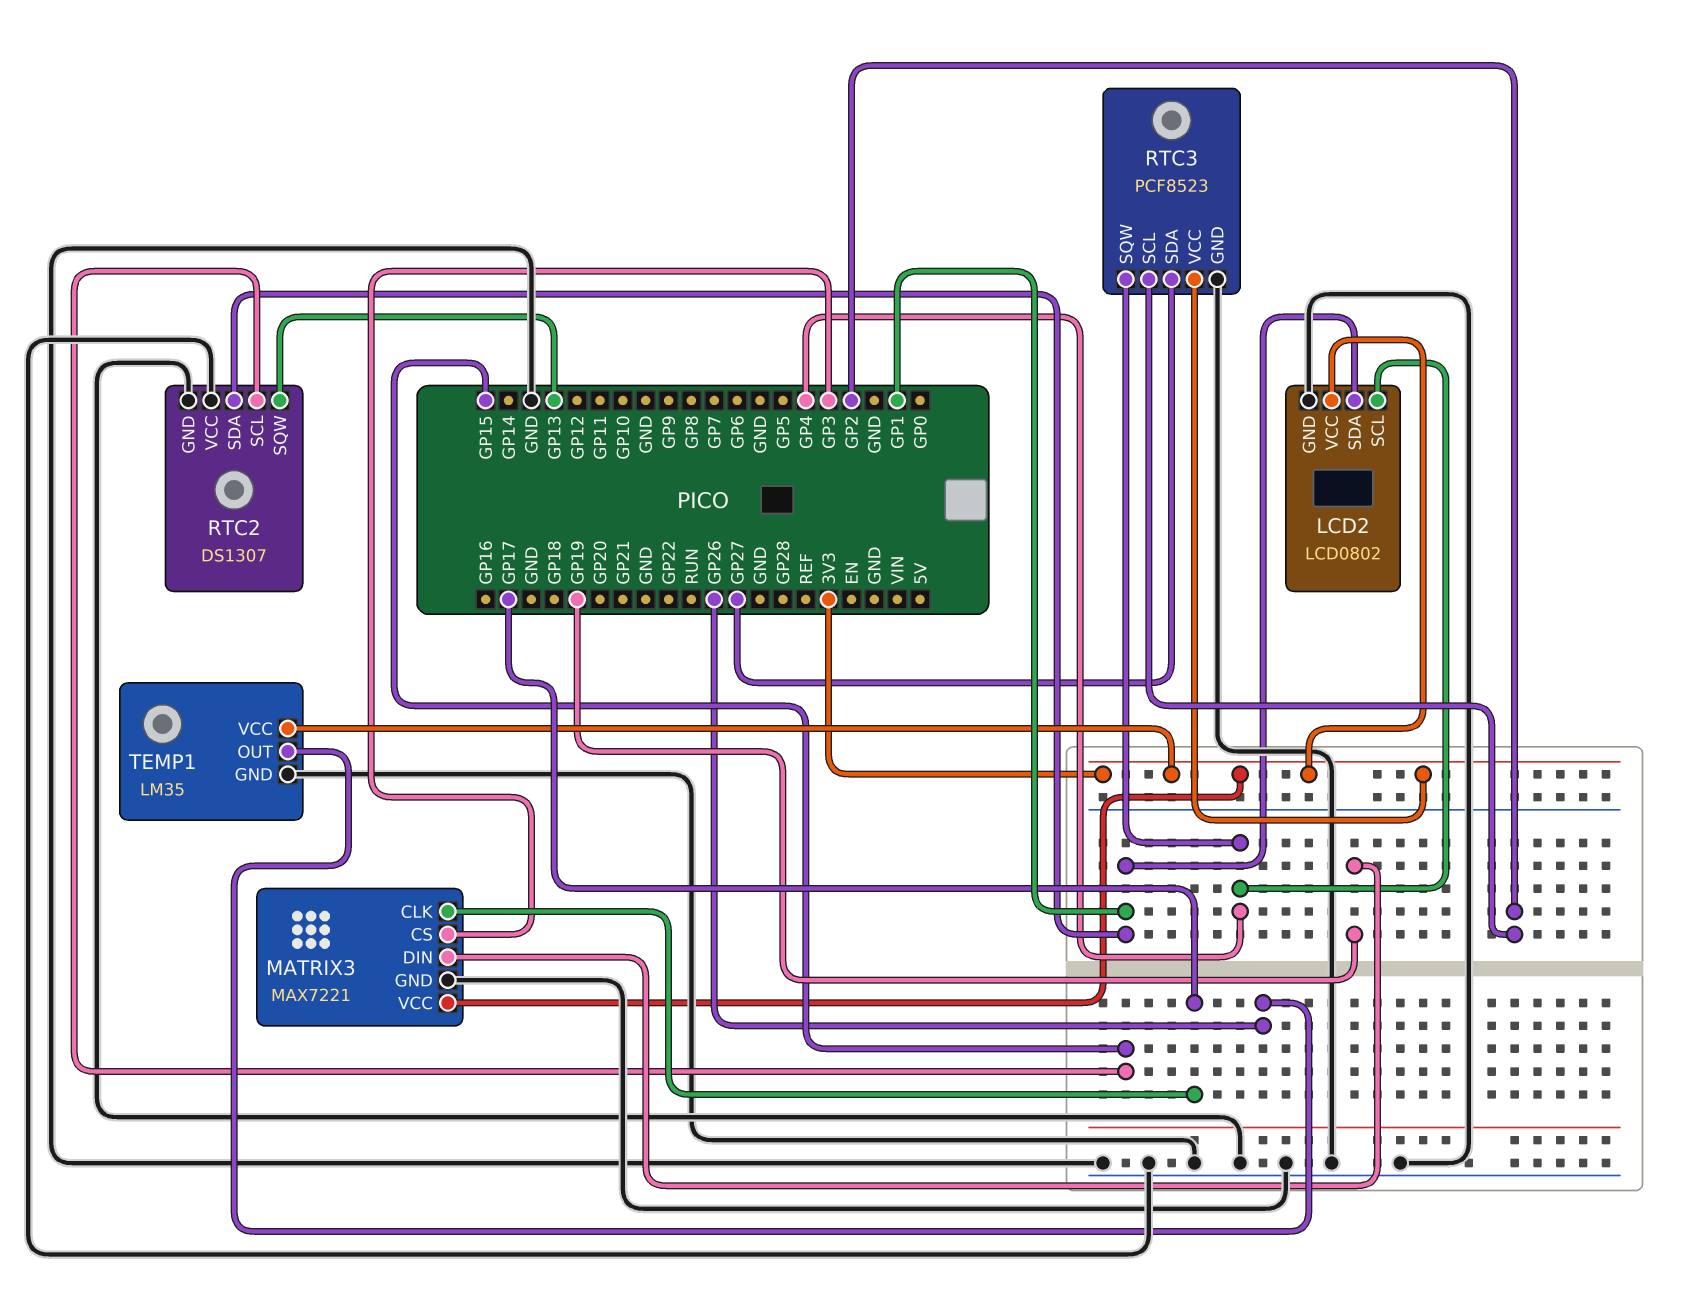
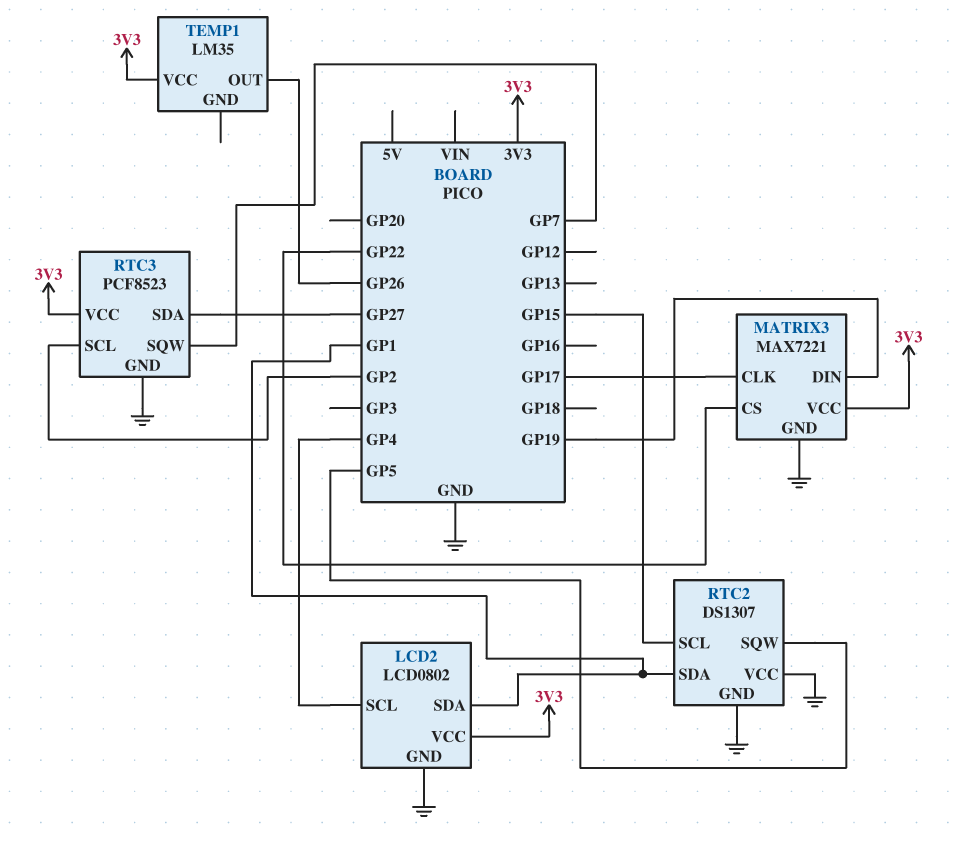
MATRIX3 pin CS: GP3 -> GP22
RTC2 pin SQW: GP13 -> GP5
RTC3 pin SQW: GP4 -> GP7
TEMP1 pin GND: GND -> none

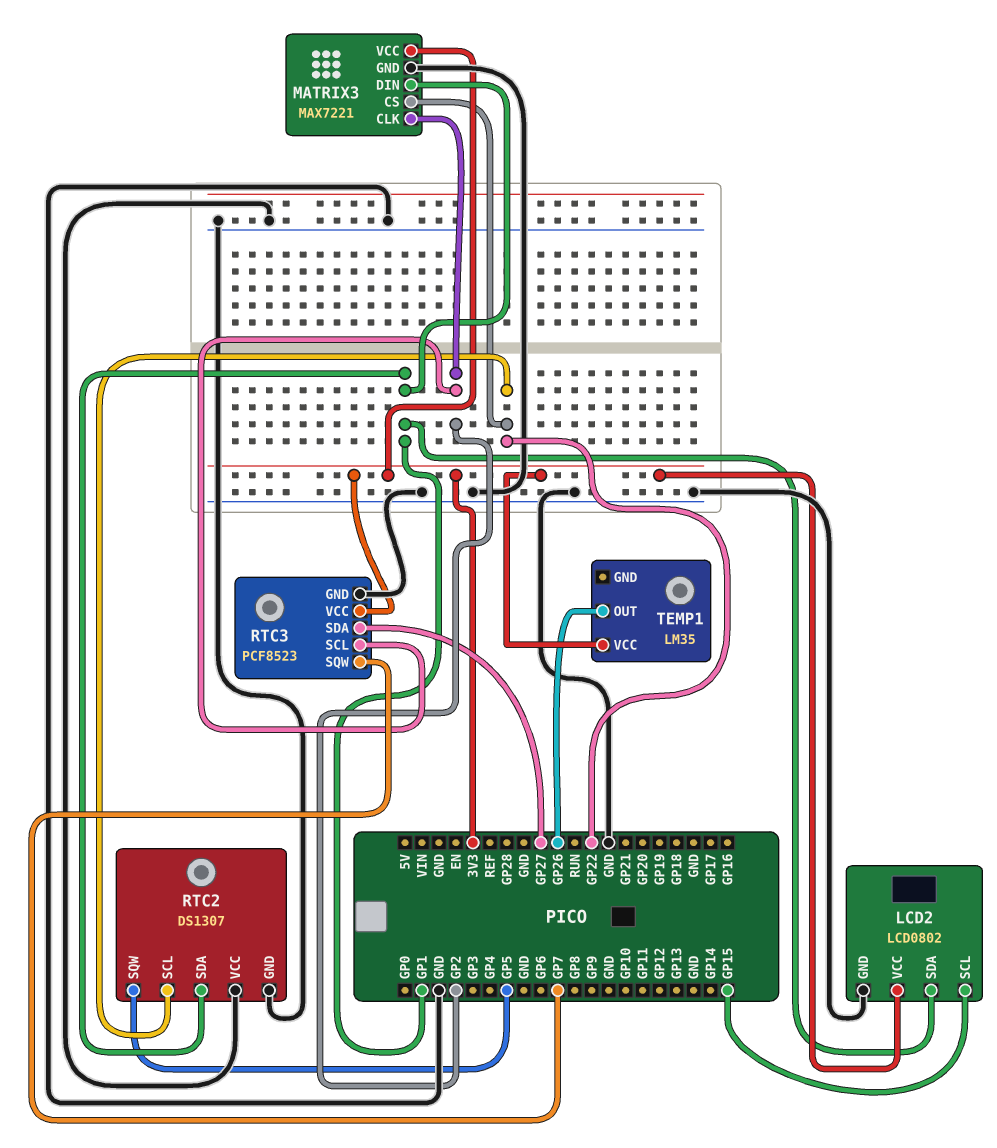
LCD2 pin SCL: GP4 -> GP15
MATRIX3 pin CLK: GP17 -> GP2
MATRIX3 pin DIN: GP19 -> GP1
RTC2 pin SCL: GP15 -> GP22

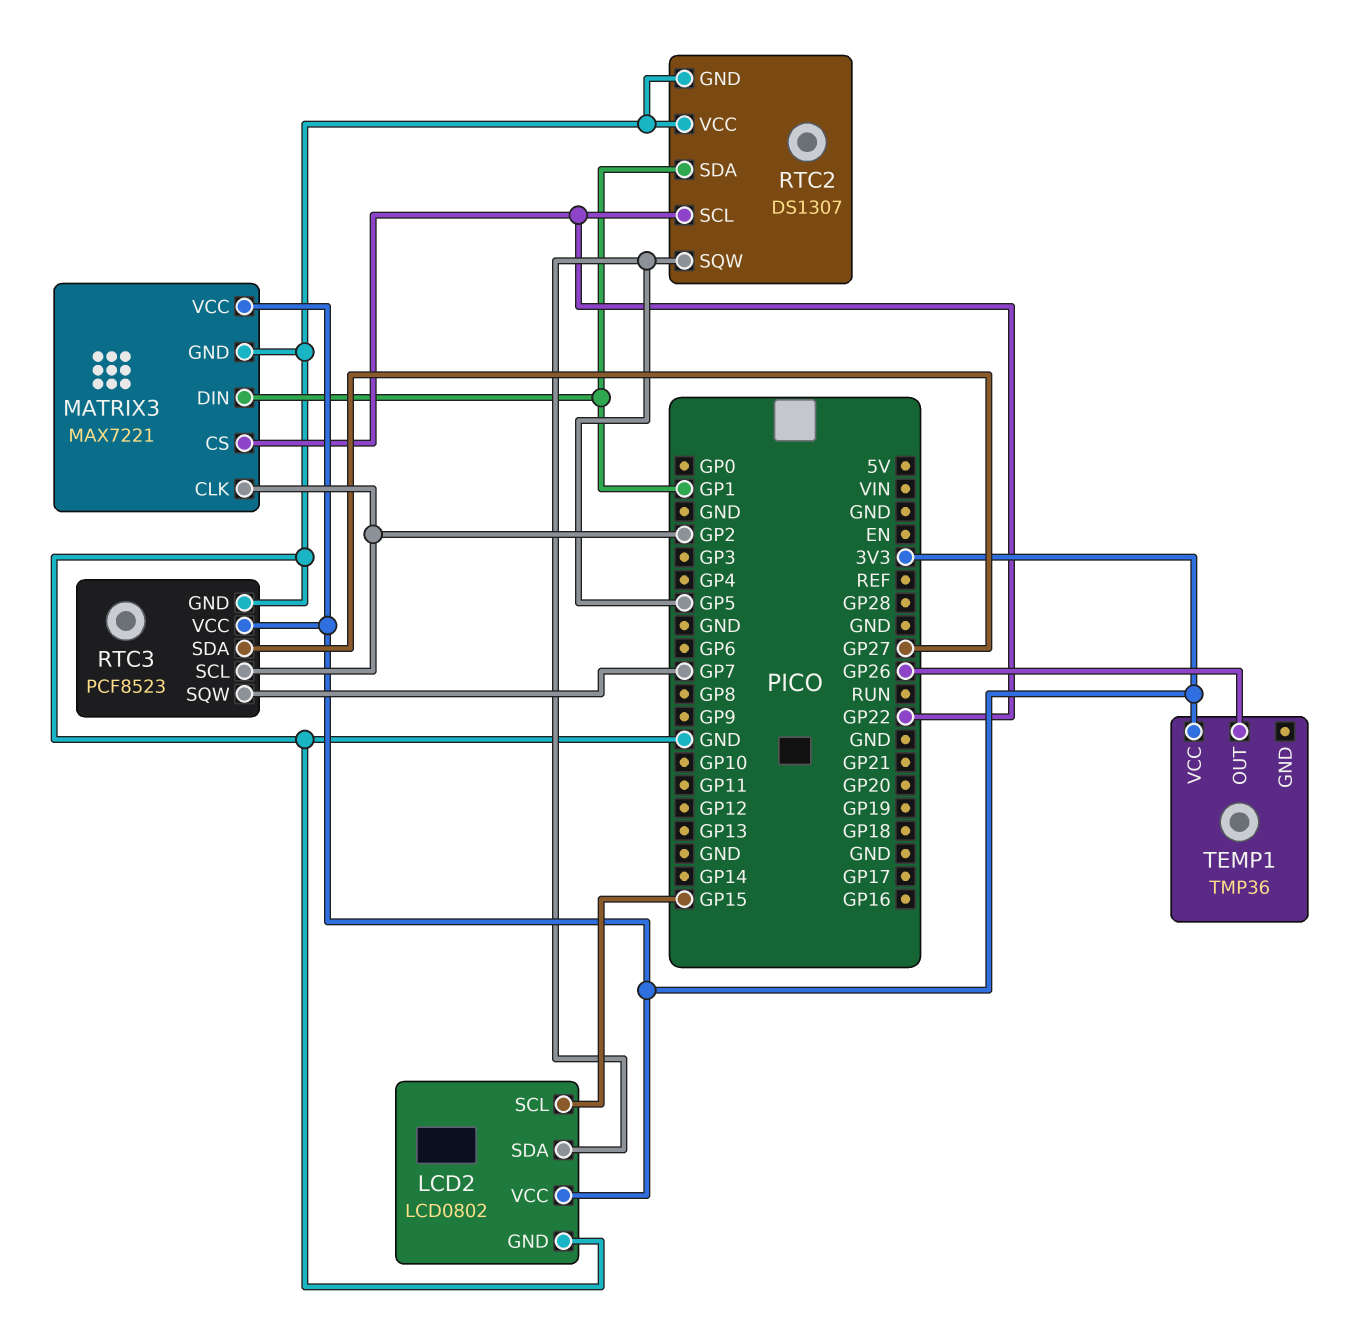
LCD2 pin SDA: GP1 -> GP5
TEMP1: LM35 -> TMP36

